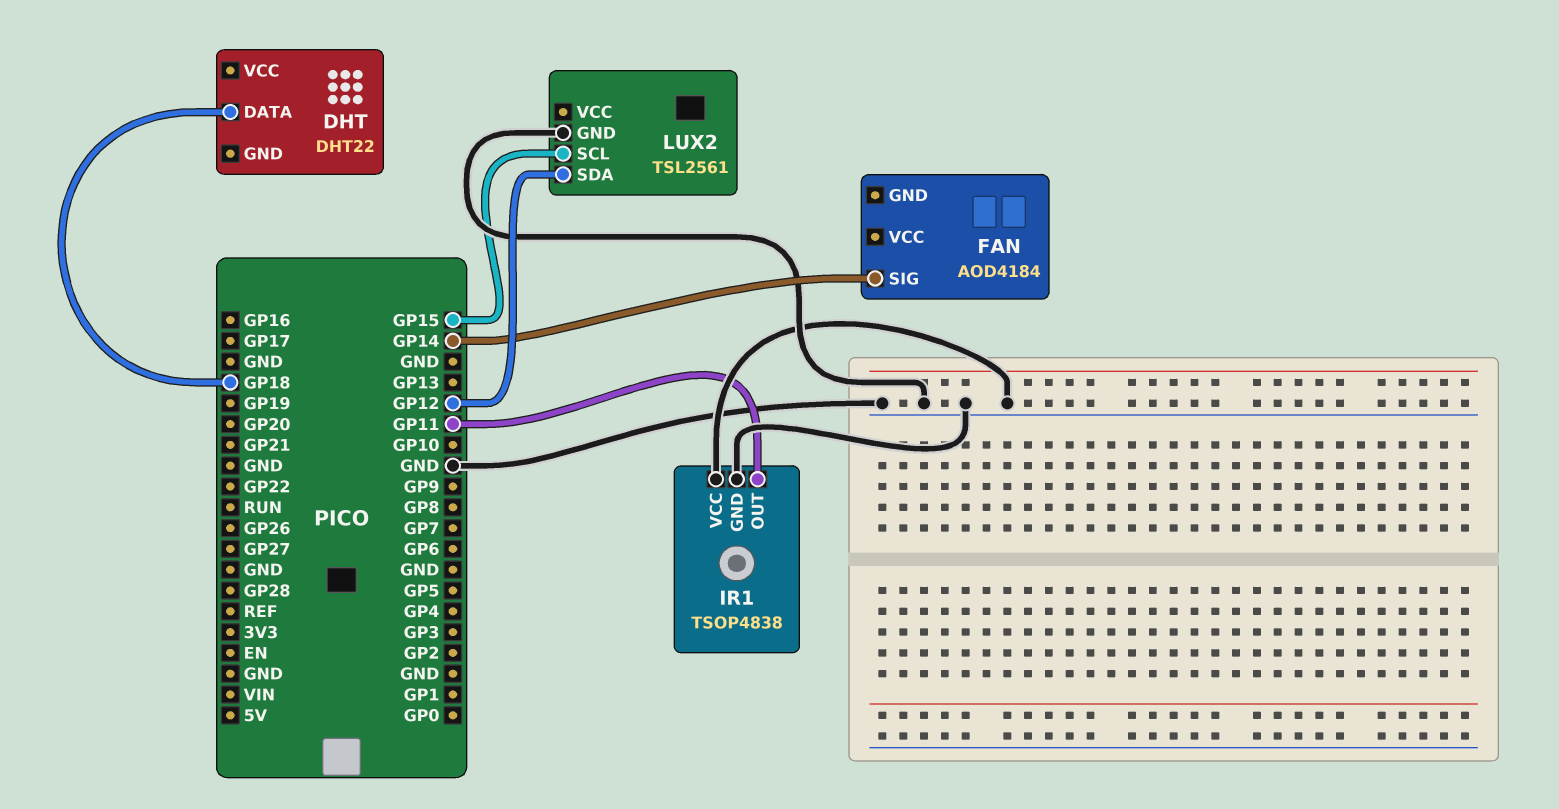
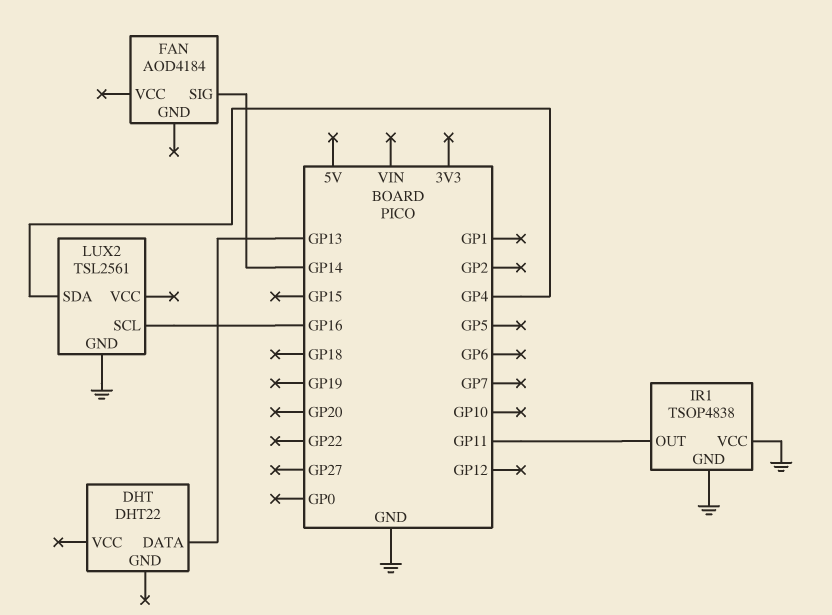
DHT pin DATA: GP18 -> GP13
LUX2 pin SCL: GP15 -> GP16
LUX2 pin SDA: GP12 -> GP4

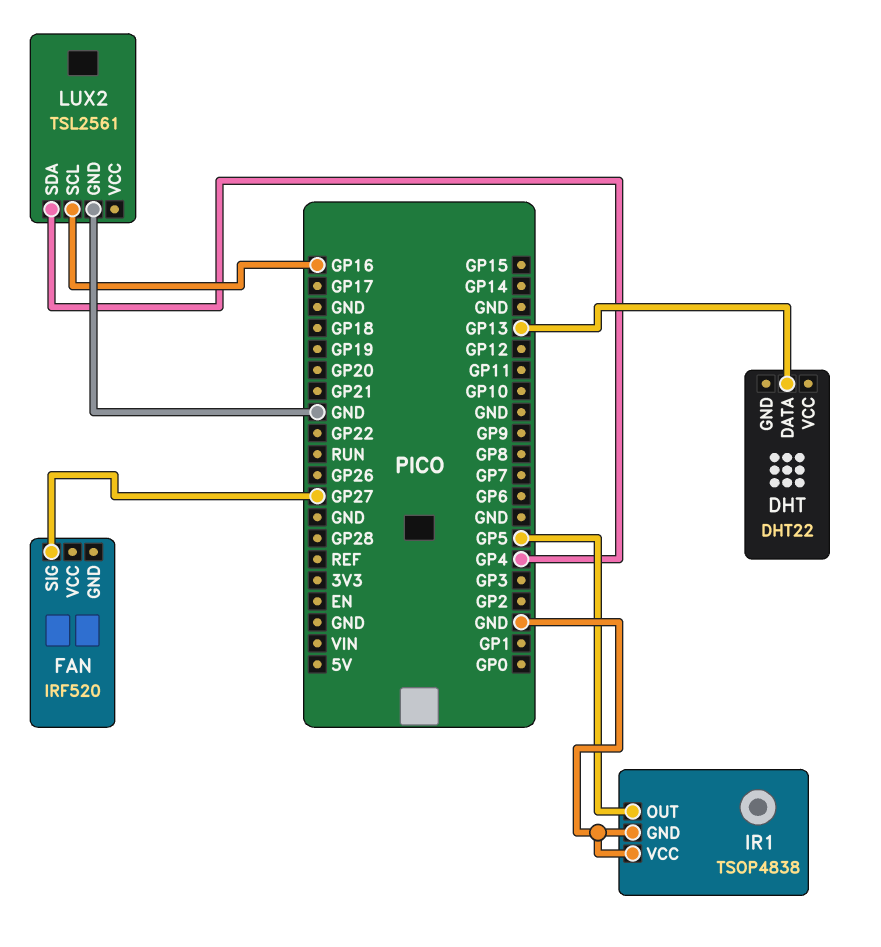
FAN: AOD4184 -> IRF520
FAN pin SIG: GP14 -> GP27
IR1 pin OUT: GP11 -> GP5

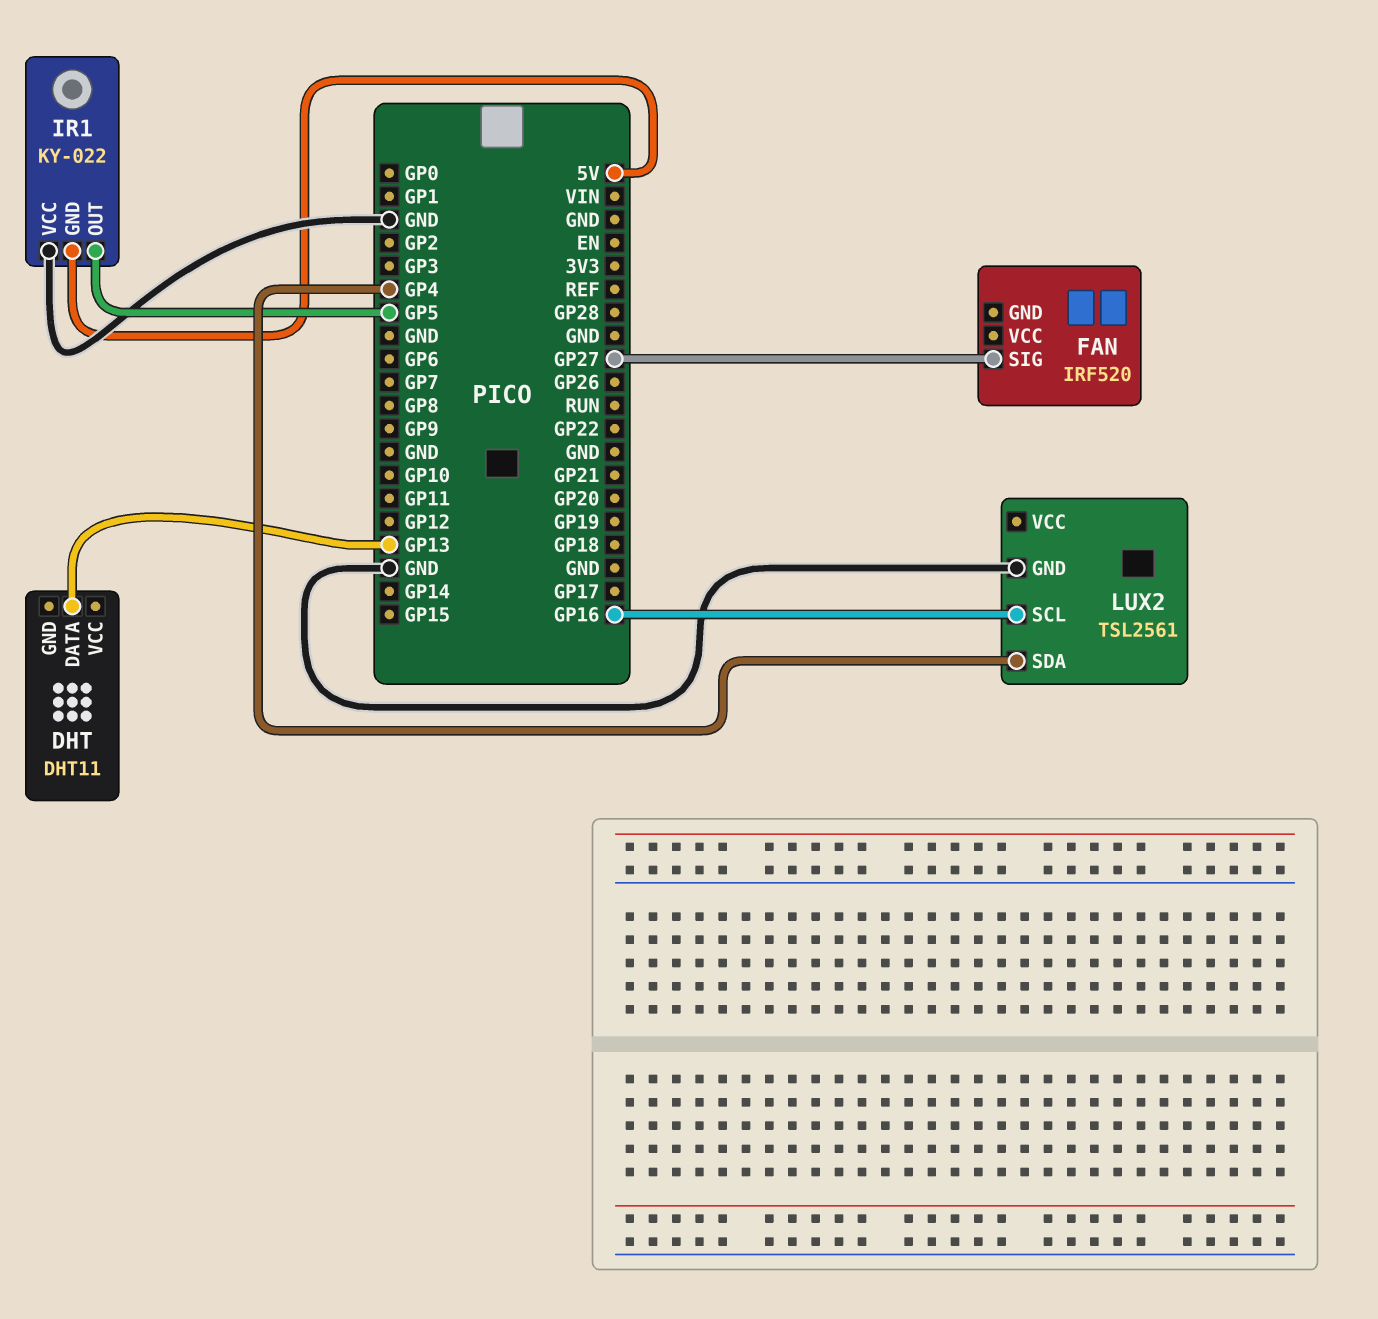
DHT: DHT22 -> DHT11
IR1: TSOP4838 -> KY-022
IR1 pin GND: GND -> 5V

